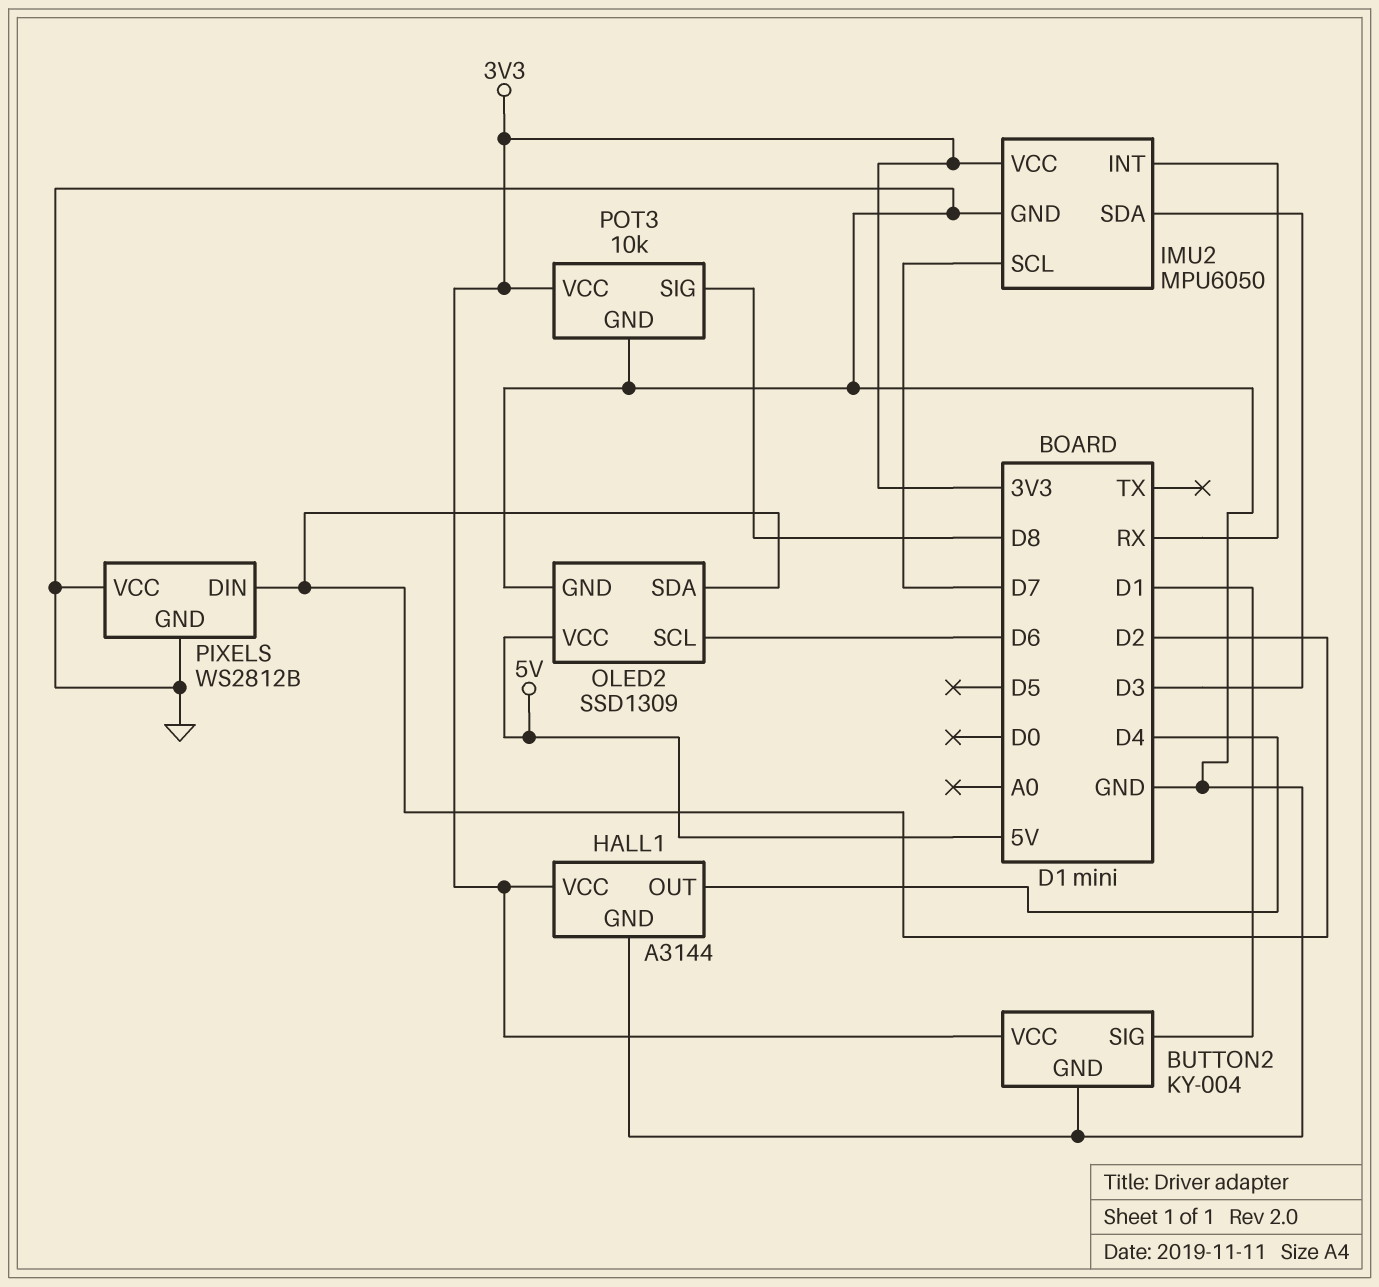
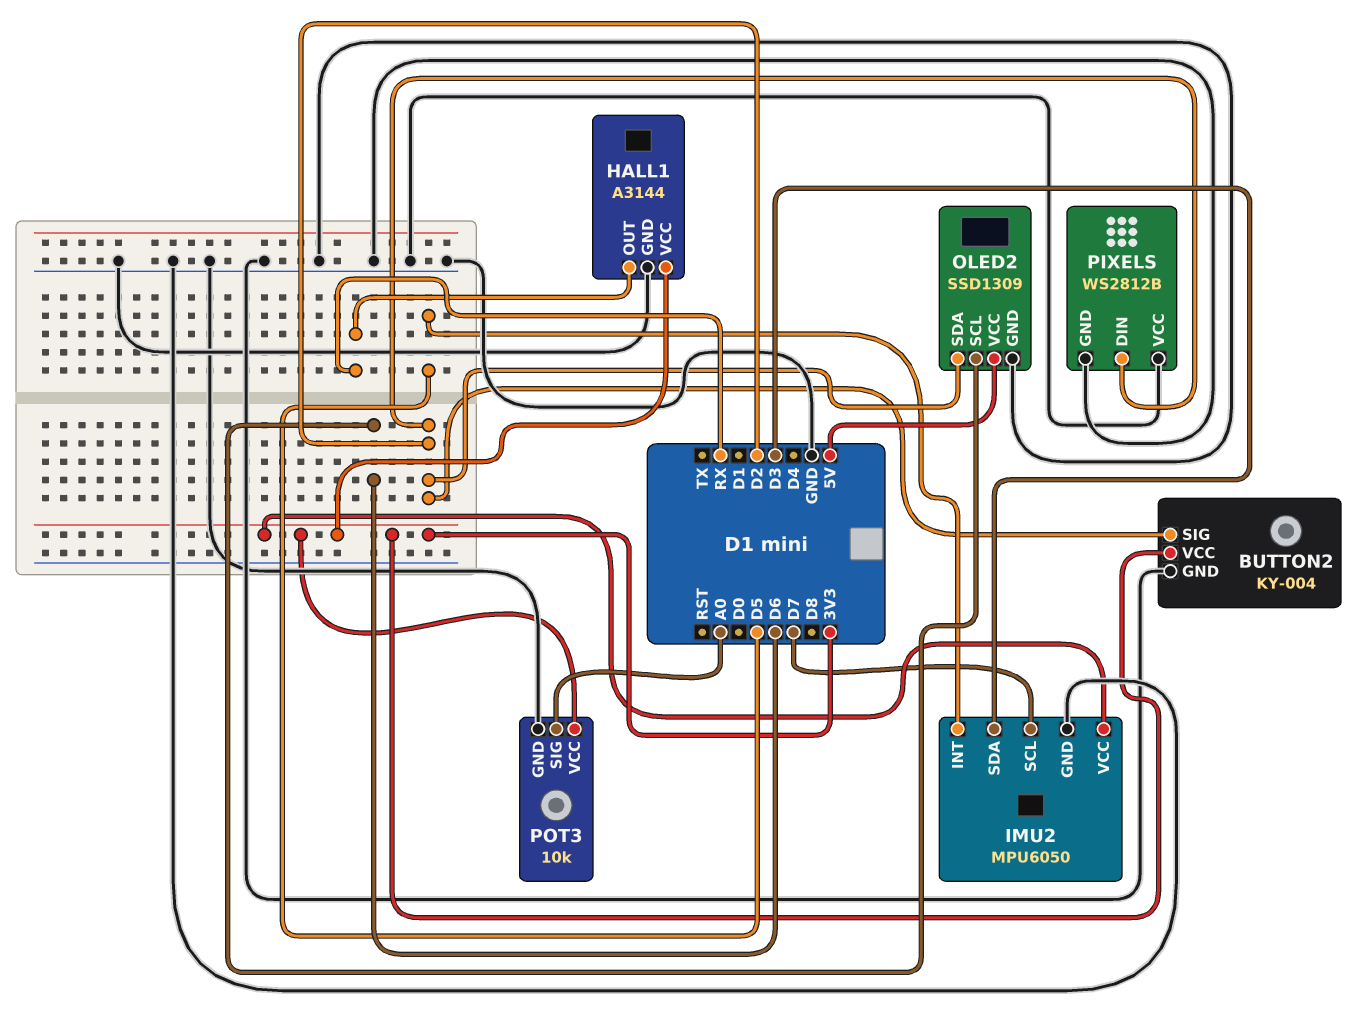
BUTTON2 pin SIG: D1 -> D2
HALL1 pin OUT: D4 -> RX
IMU2 pin INT: RX -> D5
POT3 pin SIG: D8 -> A0

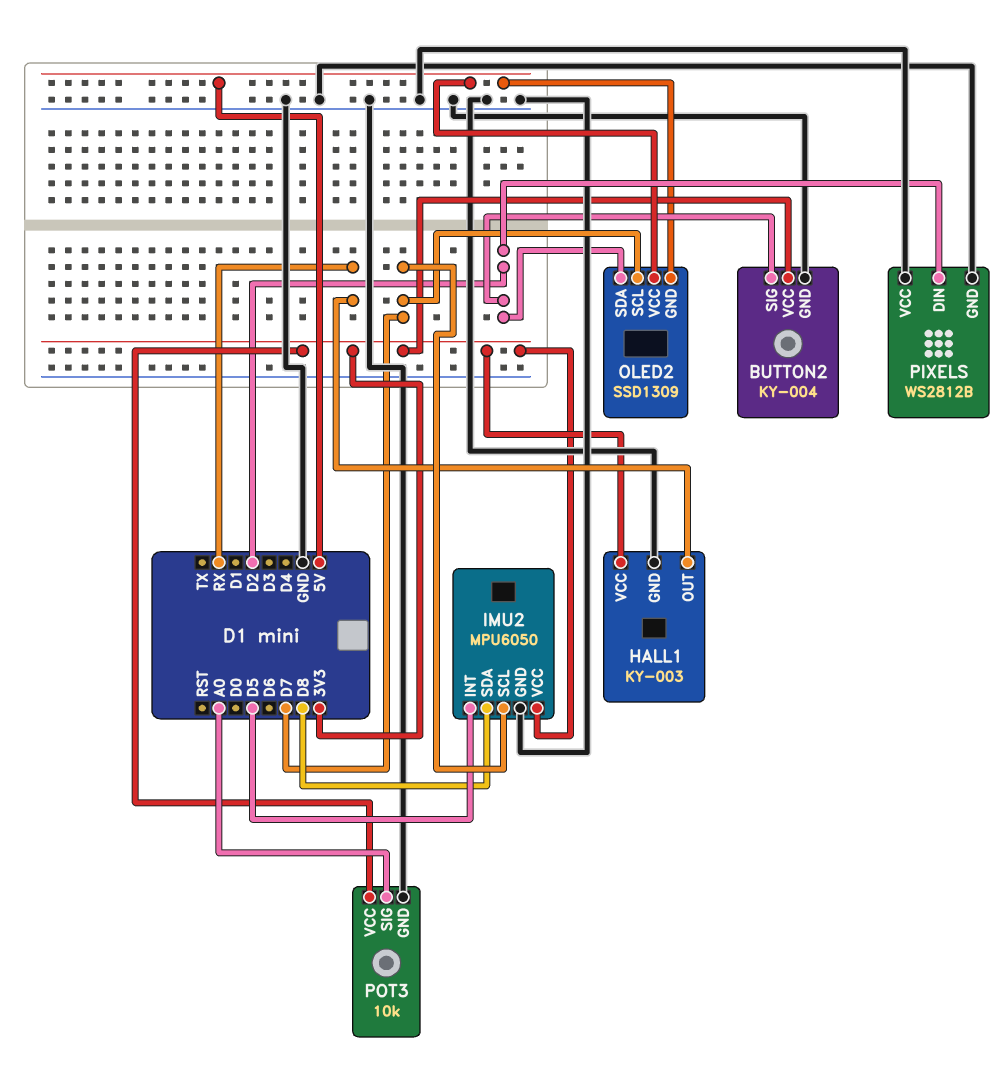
HALL1: A3144 -> KY-003
IMU2 pin SDA: D3 -> D8
OLED2 pin GND: GND -> 5V
OLED2 pin SCL: D6 -> D7

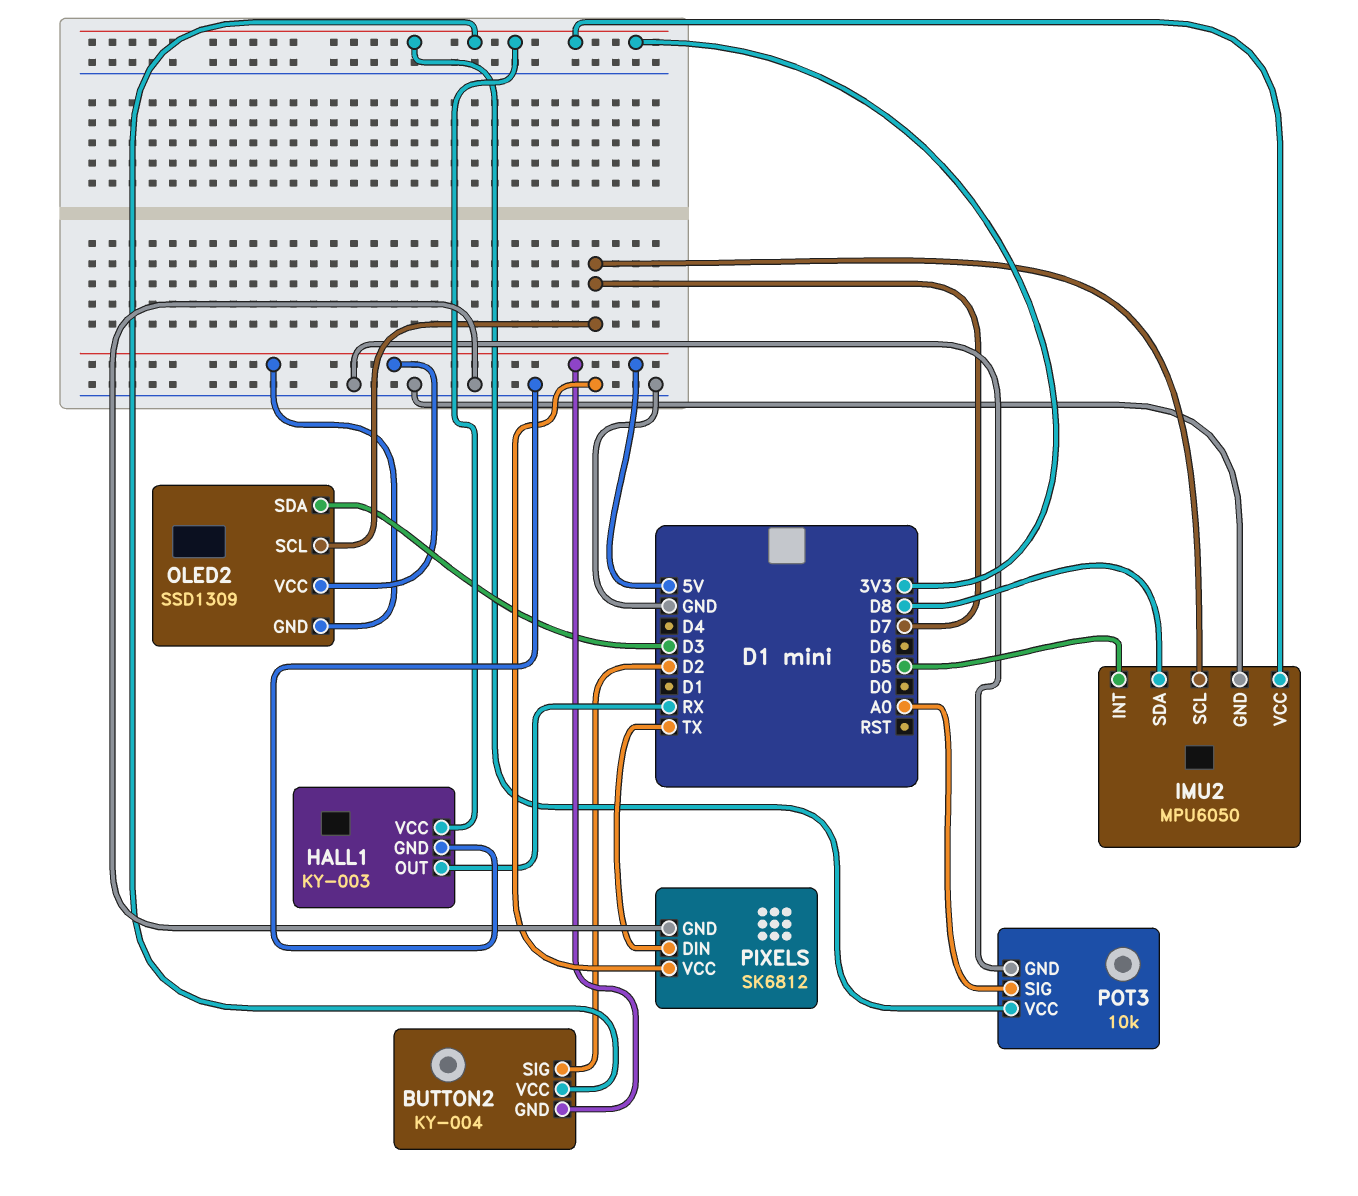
BUTTON2 pin GND: GND -> 5V
OLED2 pin SDA: D2 -> D3
PIXELS: WS2812B -> SK6812
PIXELS pin DIN: D2 -> TX

